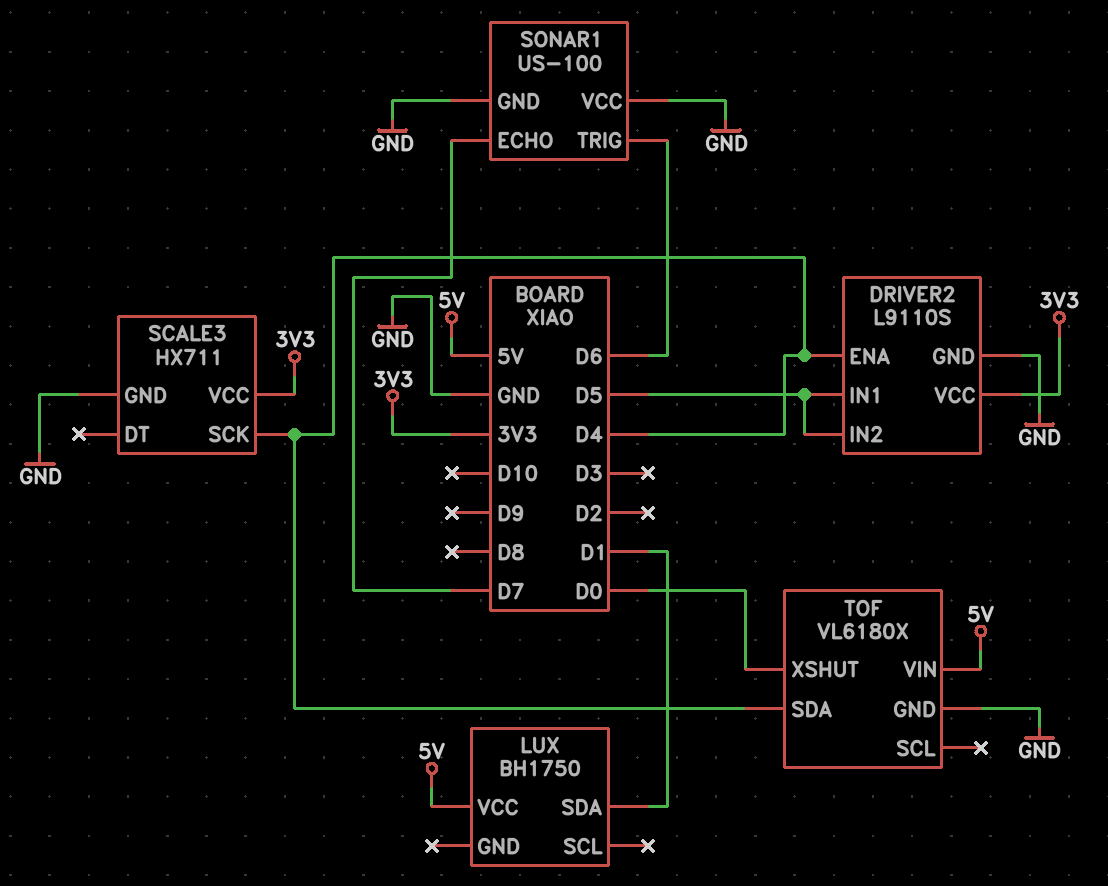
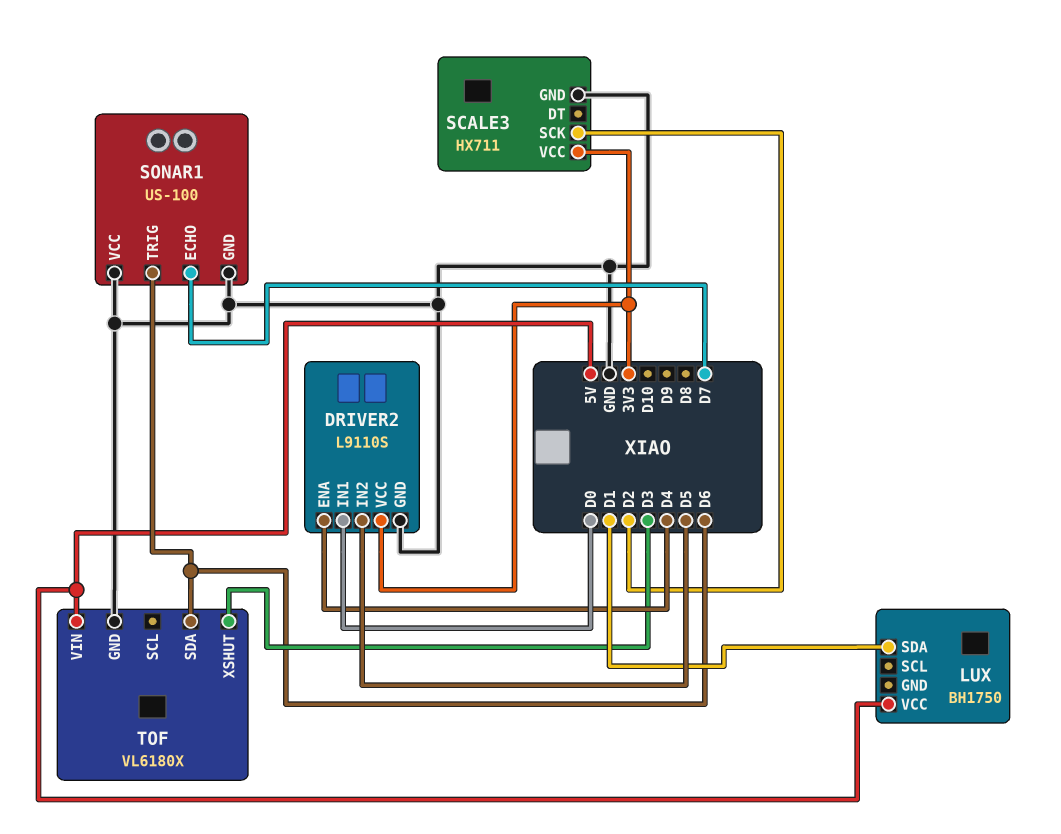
DRIVER2 pin IN1: D5 -> D0
SCALE3 pin SCK: D4 -> D2
TOF pin SDA: D4 -> D6
TOF pin XSHUT: D0 -> D3

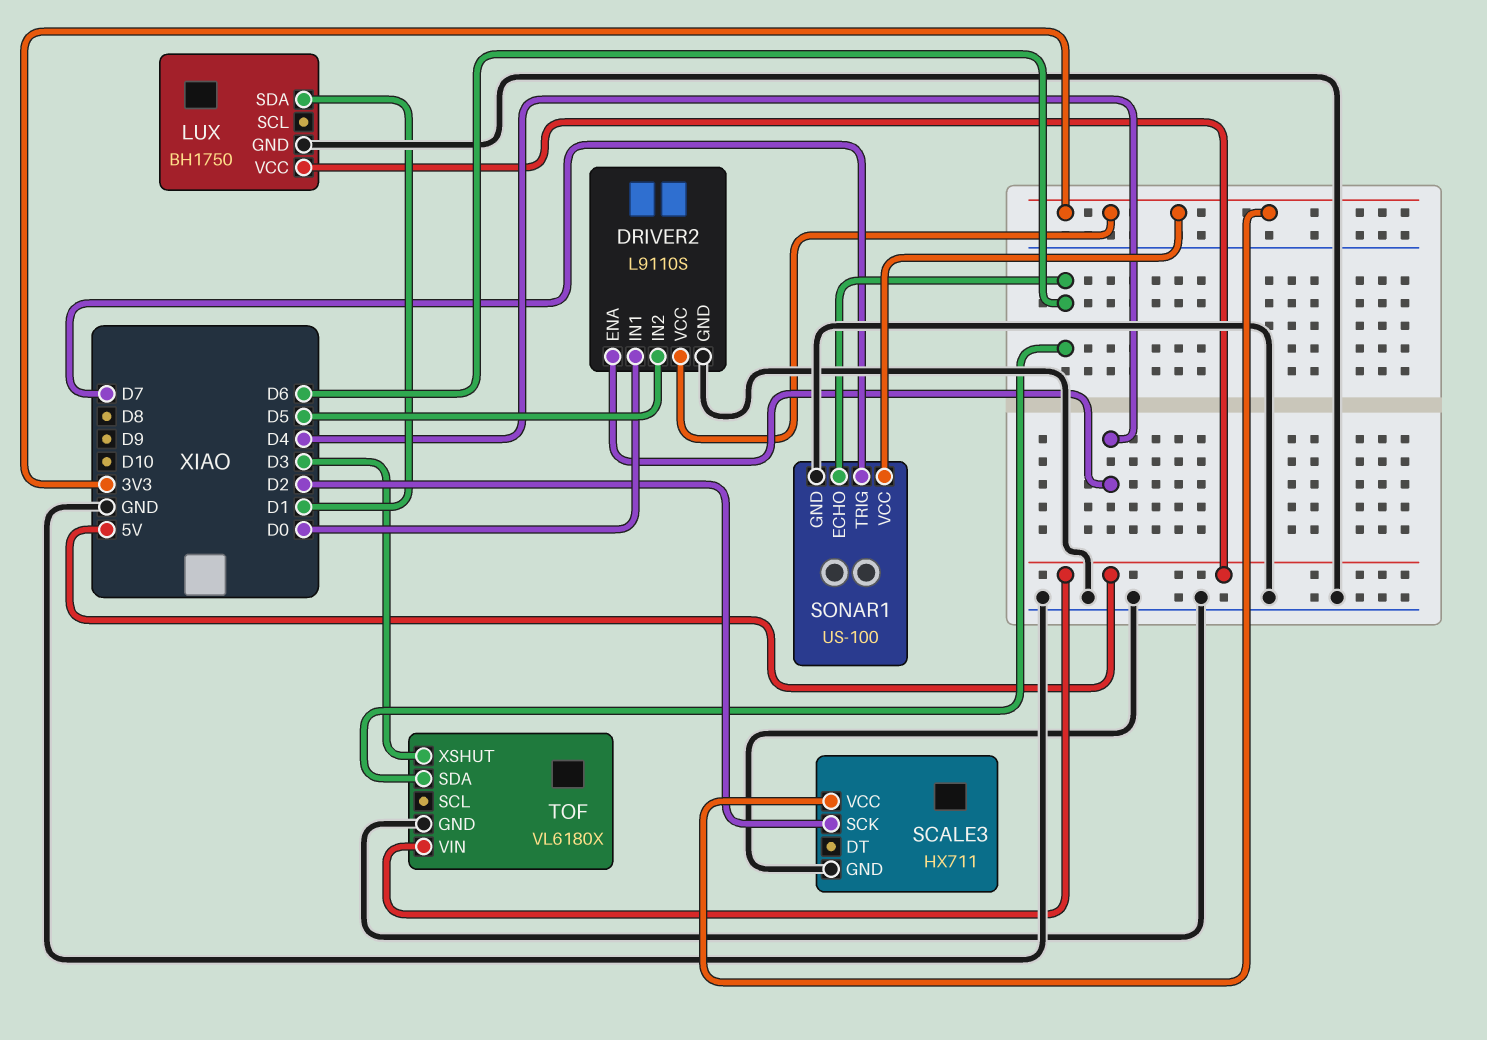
LUX pin GND: none -> GND
SONAR1 pin ECHO: D7 -> D6
SONAR1 pin TRIG: D6 -> D7
SONAR1 pin VCC: GND -> 3V3

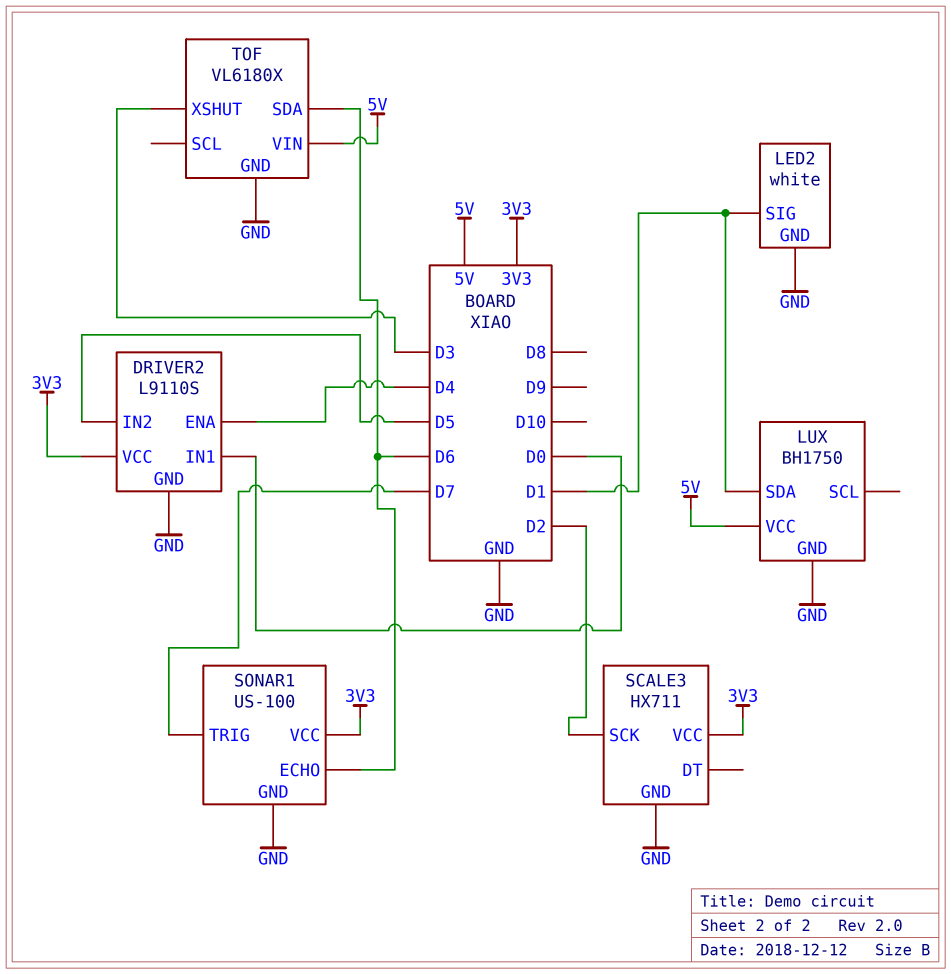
LED2: none -> white
LED2 pin GND: none -> GND
LED2 pin SIG: none -> D1

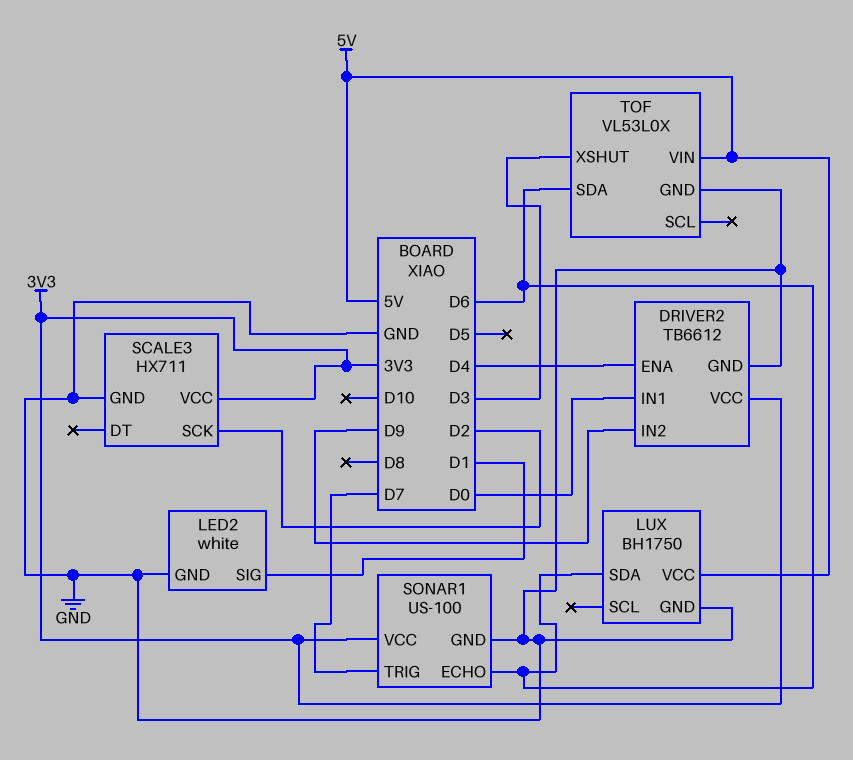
DRIVER2: L9110S -> TB6612
DRIVER2 pin IN2: D5 -> D9
LUX pin SDA: D1 -> D6
TOF: VL6180X -> VL53L0X

